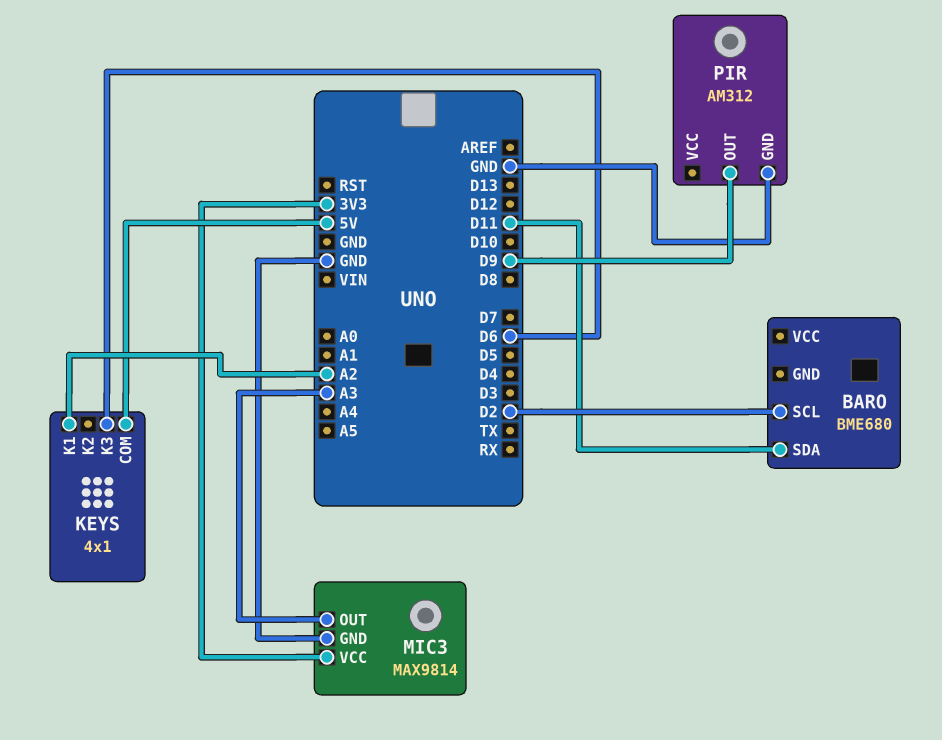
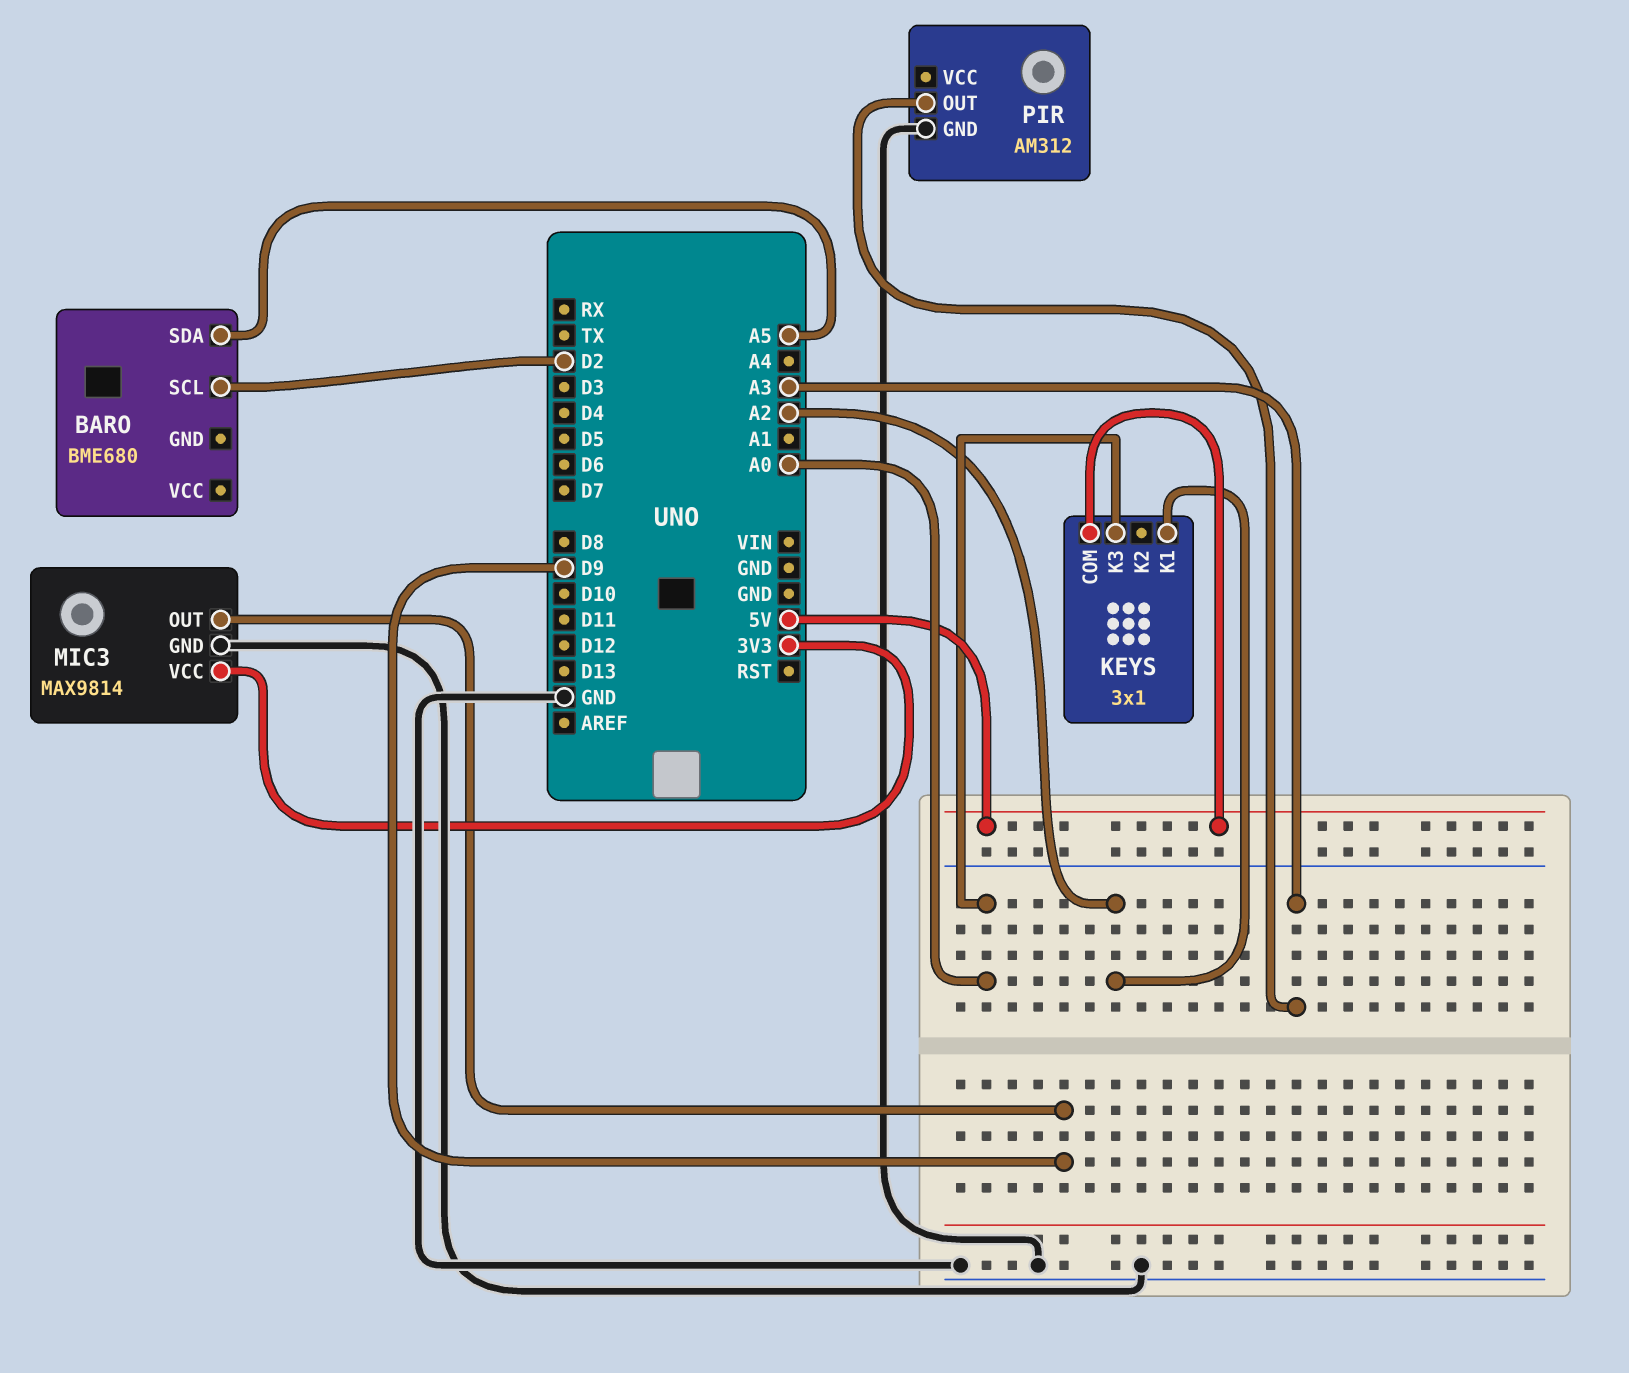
BARO pin SDA: D11 -> A5
KEYS: 4x1 -> 3x1
KEYS pin K3: D6 -> A0
MIC3 pin OUT: A3 -> D9
PIR pin OUT: D9 -> A3

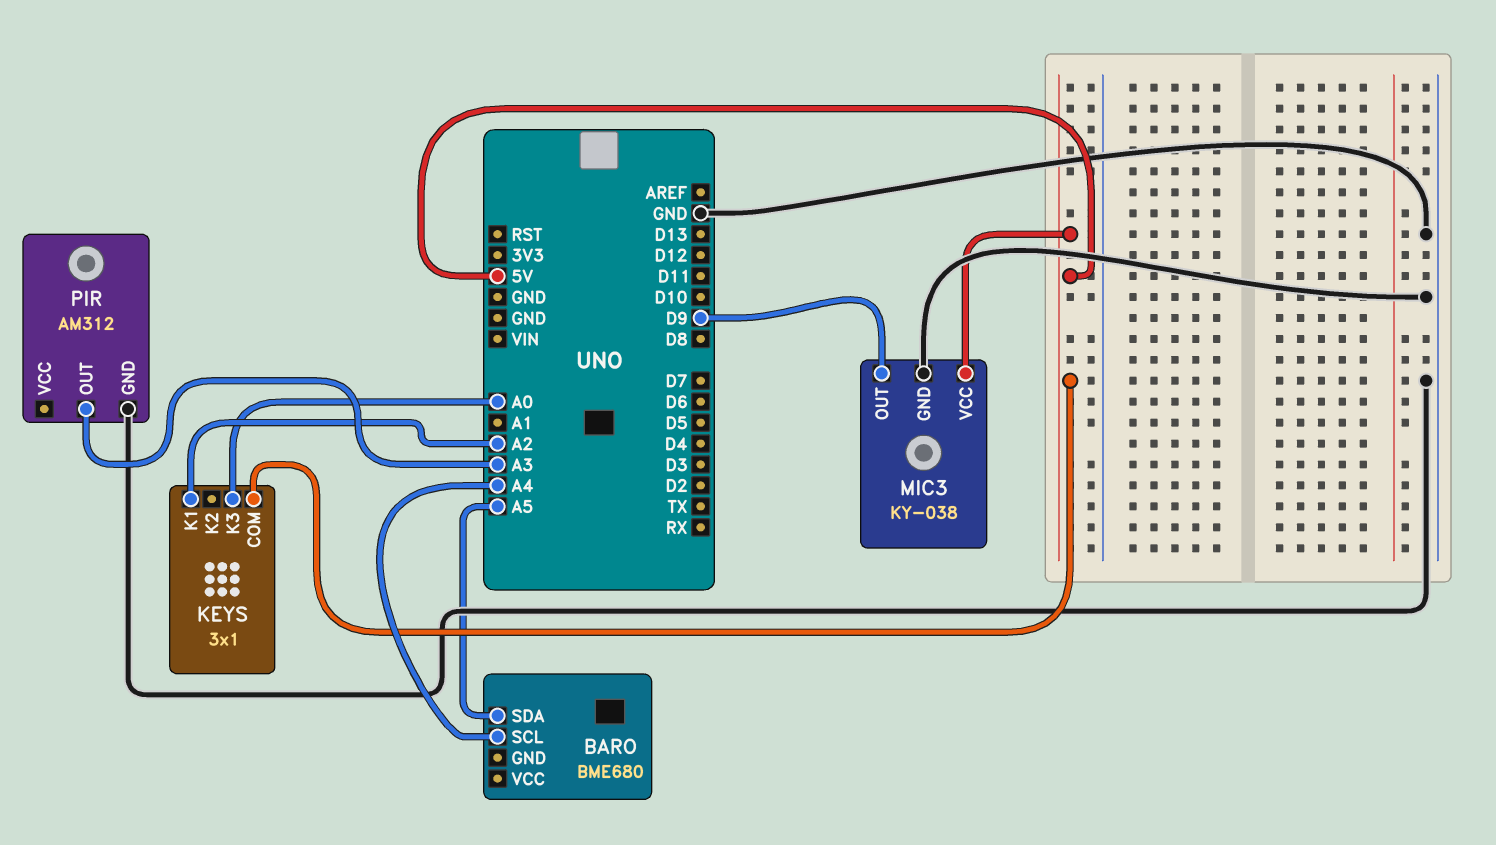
BARO pin SCL: D2 -> A4
MIC3: MAX9814 -> KY-038
MIC3 pin VCC: 3V3 -> 5V

